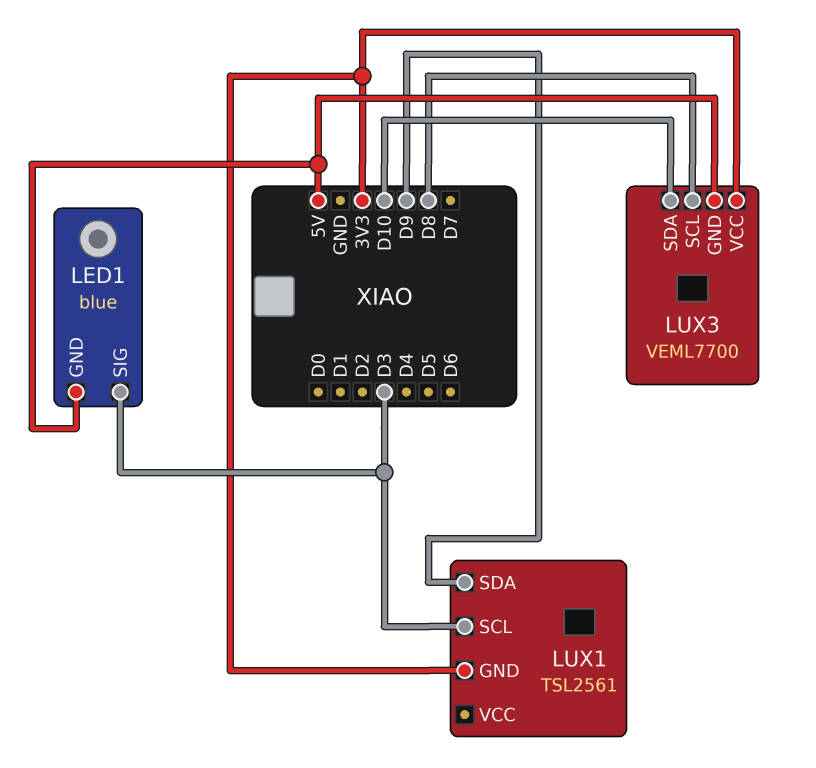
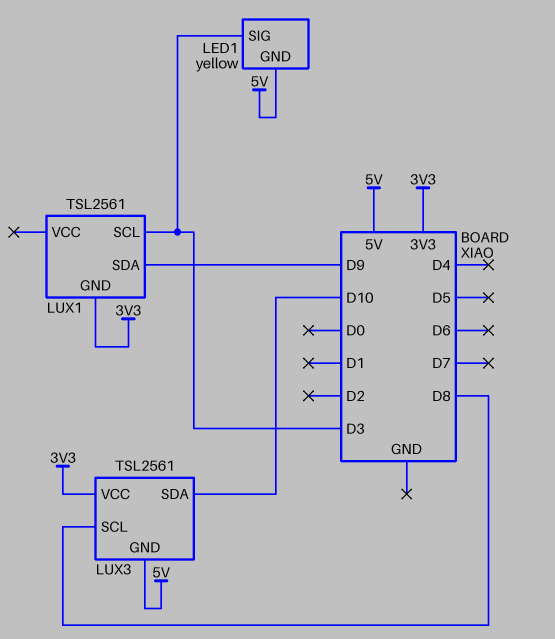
LED1: blue -> yellow
LUX3: VEML7700 -> TSL2561

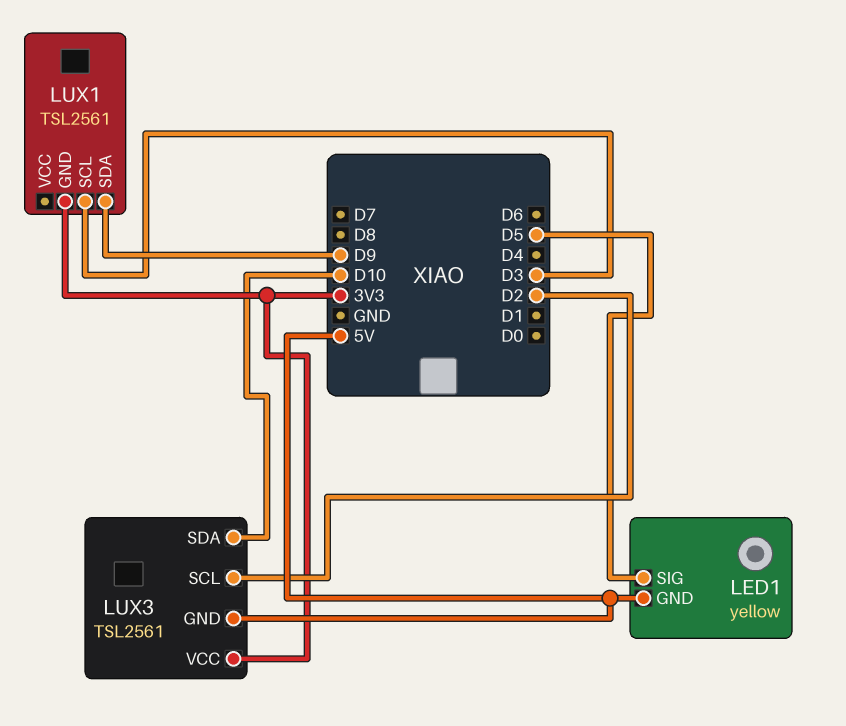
LED1 pin SIG: D3 -> D5
LUX3 pin SCL: D8 -> D2

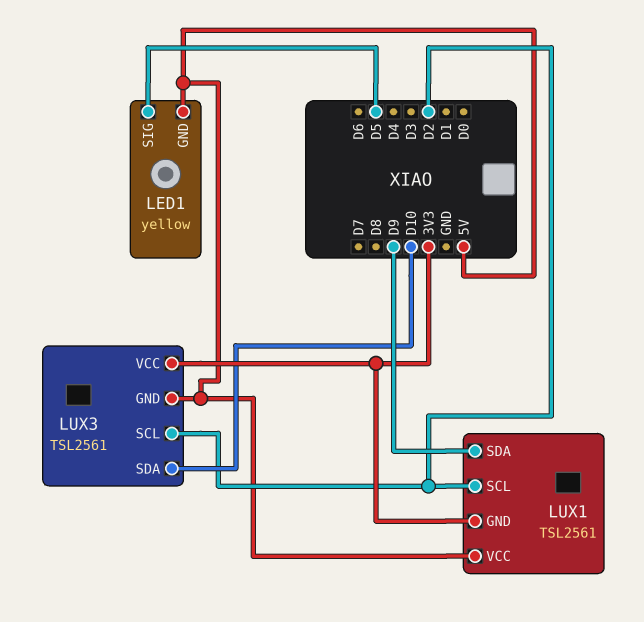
LUX1 pin SCL: D3 -> D2
LUX1 pin VCC: none -> 5V

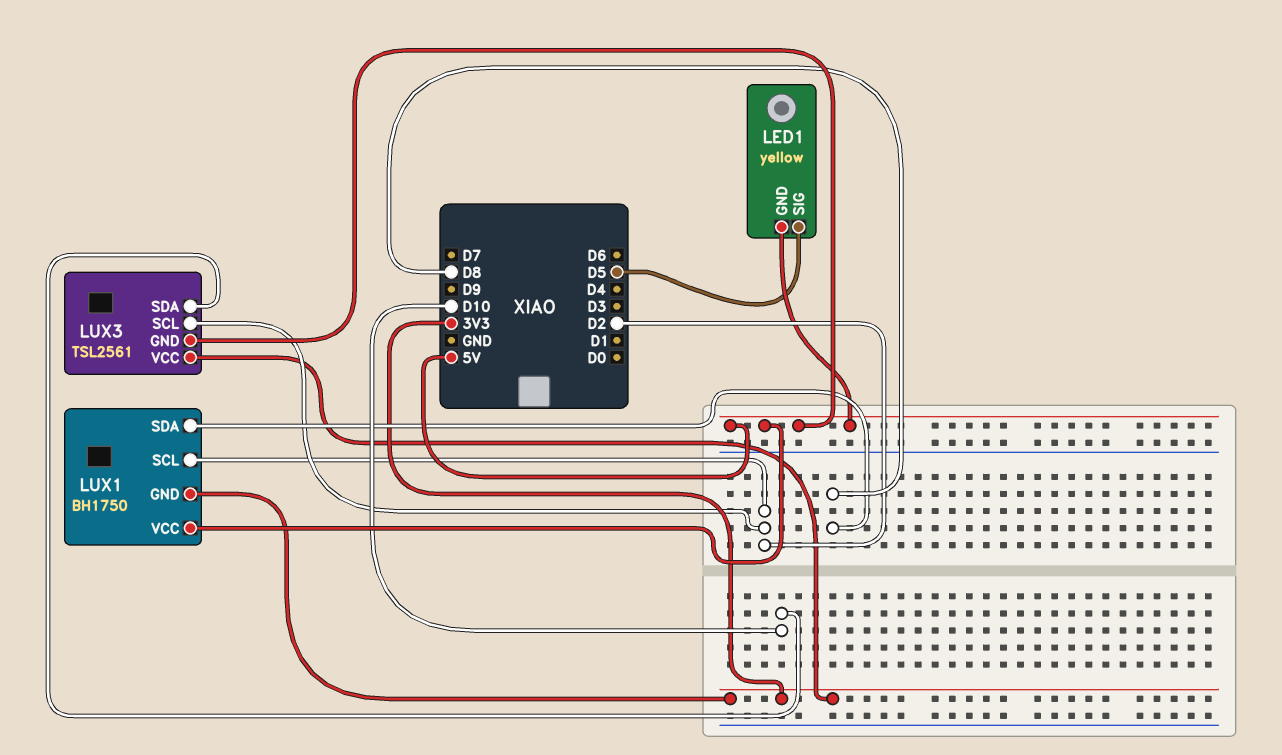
LUX1: TSL2561 -> BH1750
LUX1 pin SDA: D9 -> D8

